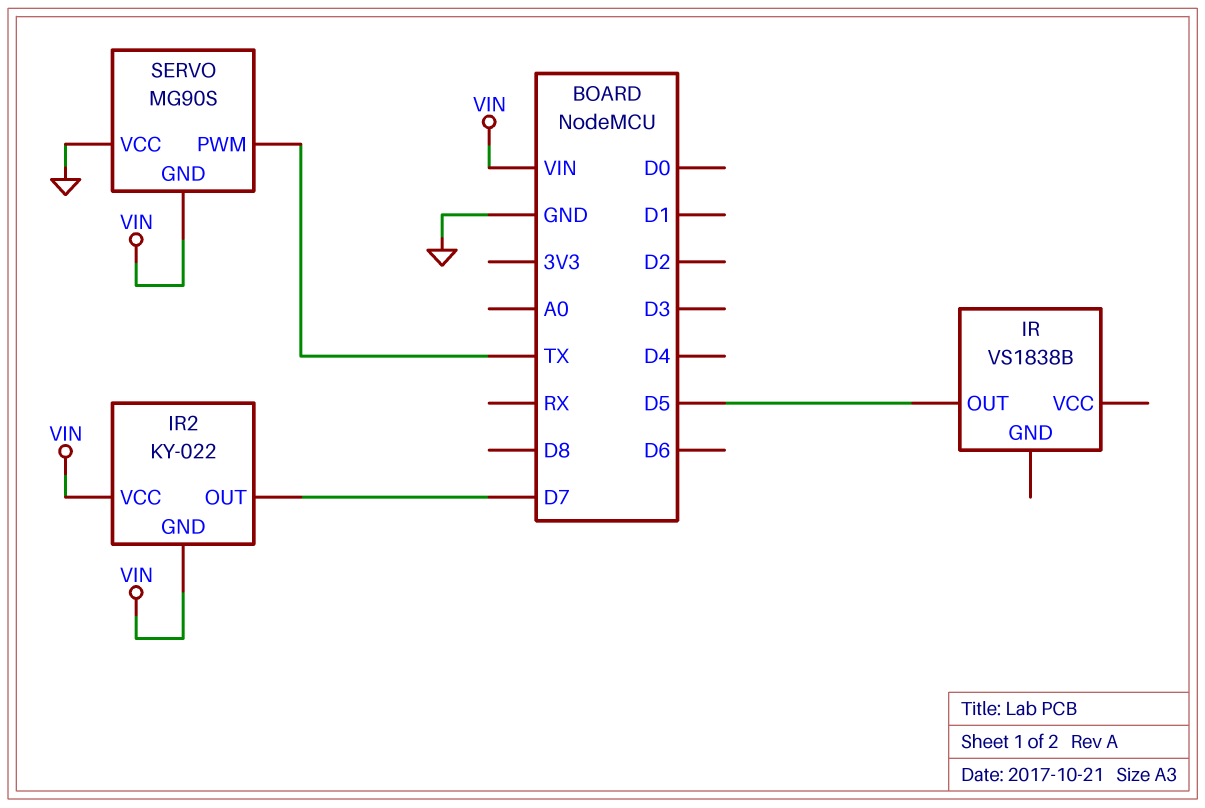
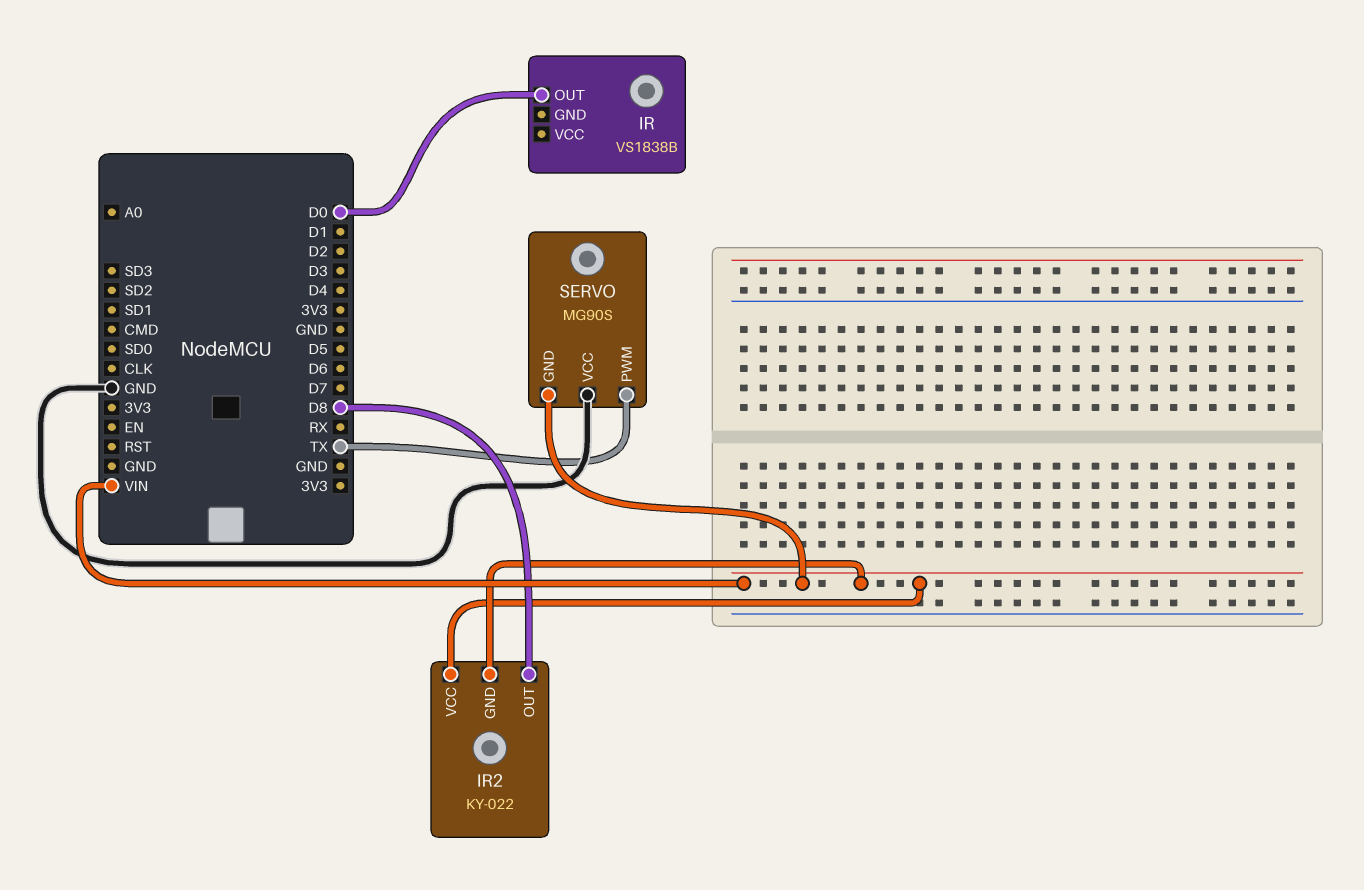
IR pin OUT: D5 -> D0
IR2 pin OUT: D7 -> D8

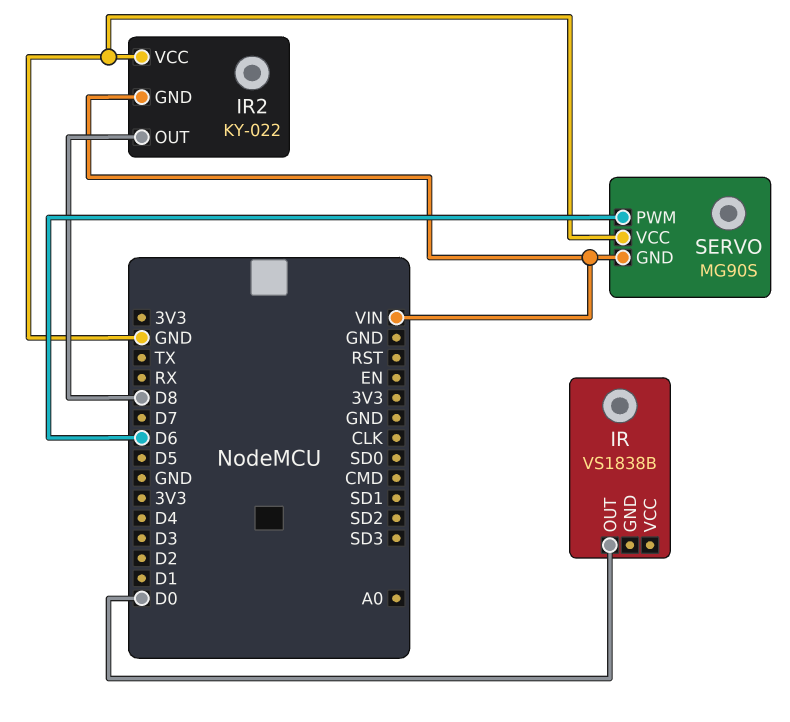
IR2 pin VCC: VIN -> GND
SERVO pin PWM: TX -> D6

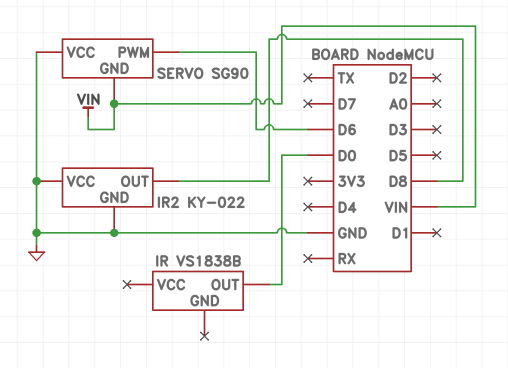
IR2 pin GND: VIN -> GND
SERVO: MG90S -> SG90

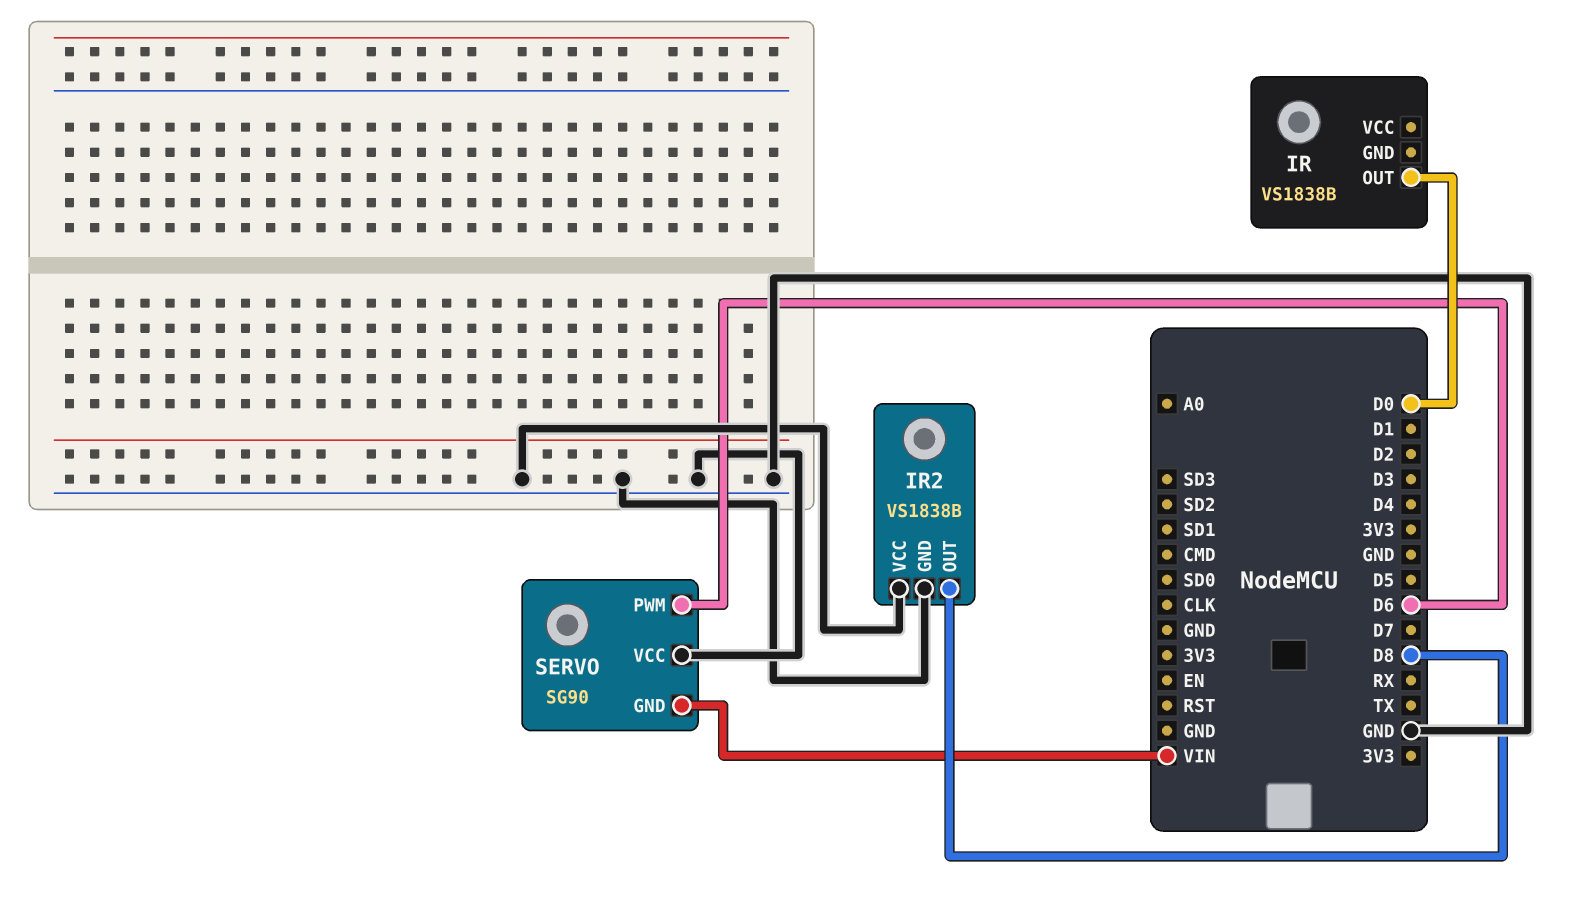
IR2: KY-022 -> VS1838B

